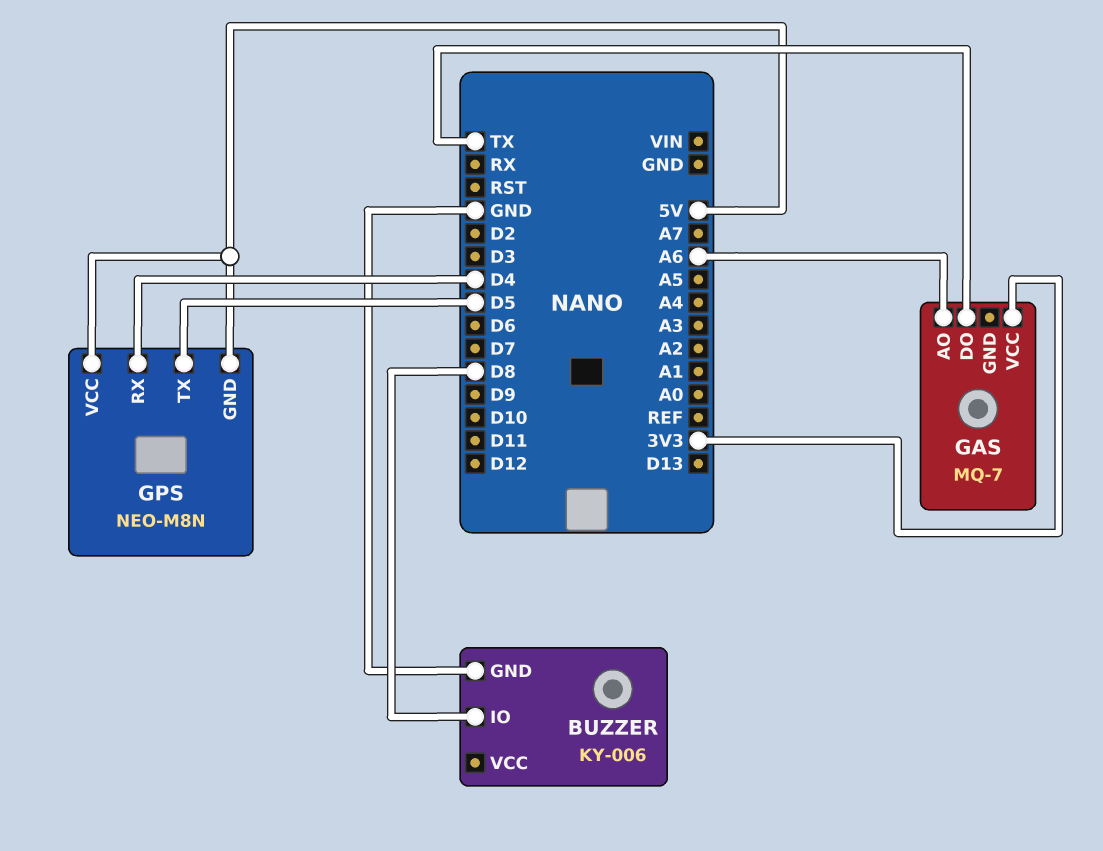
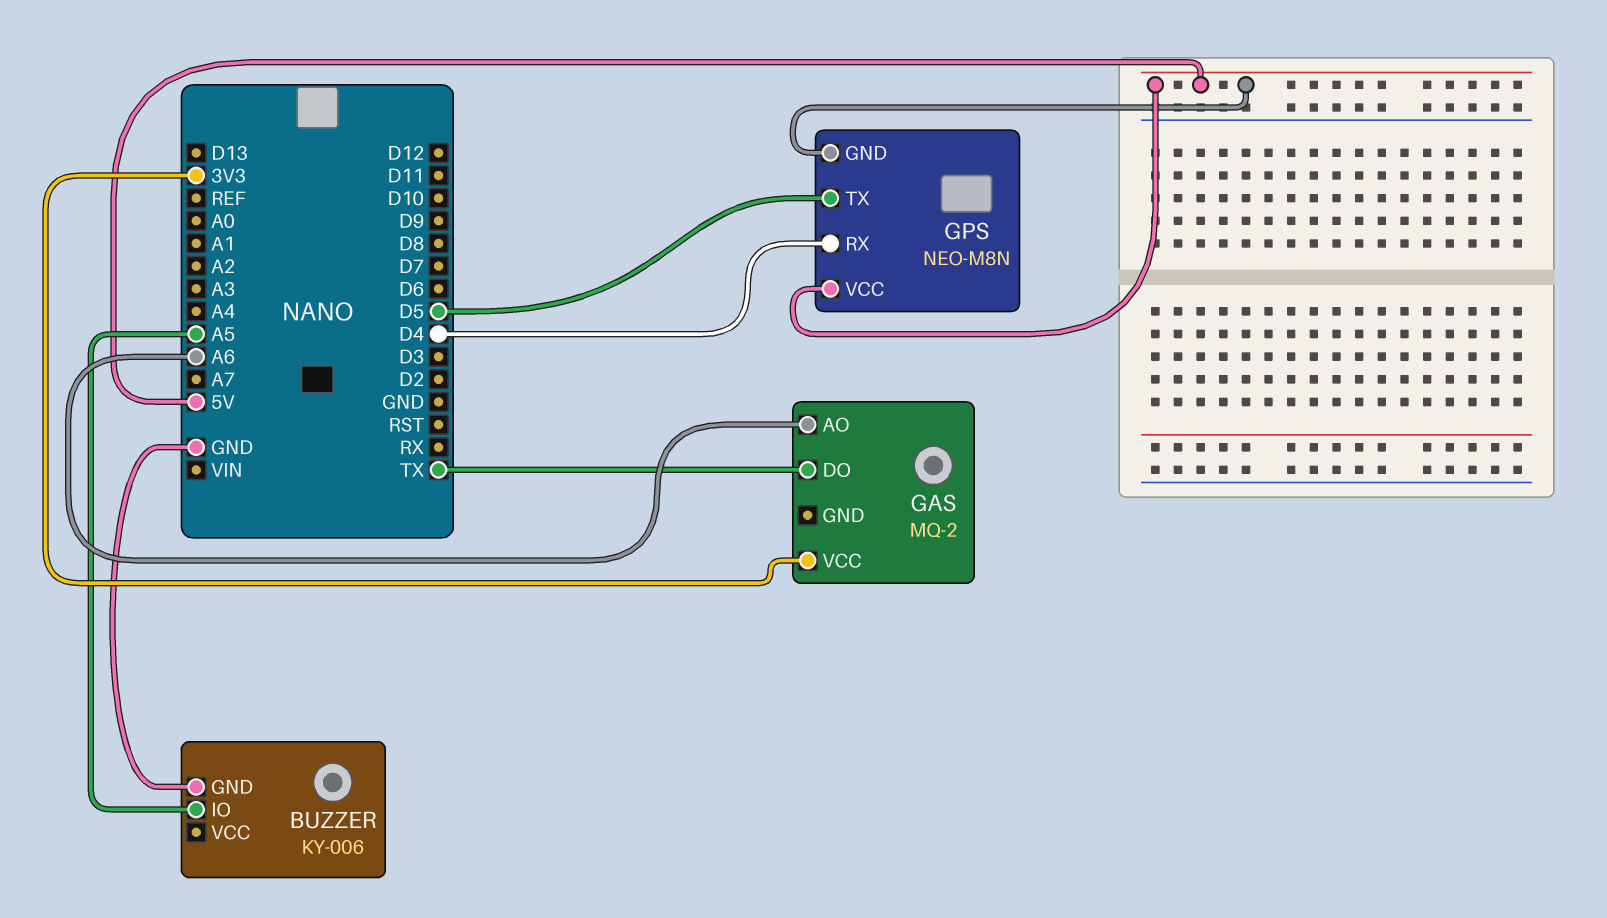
BUZZER pin IO: D8 -> A5
GAS: MQ-7 -> MQ-2

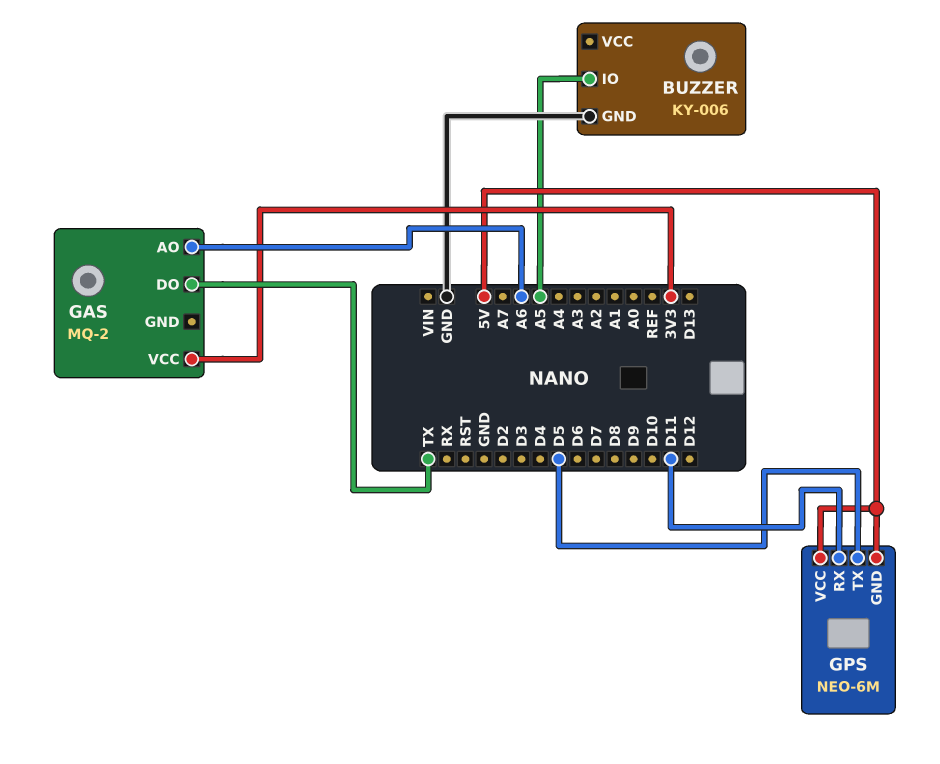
GPS: NEO-M8N -> NEO-6M
GPS pin RX: D4 -> D11

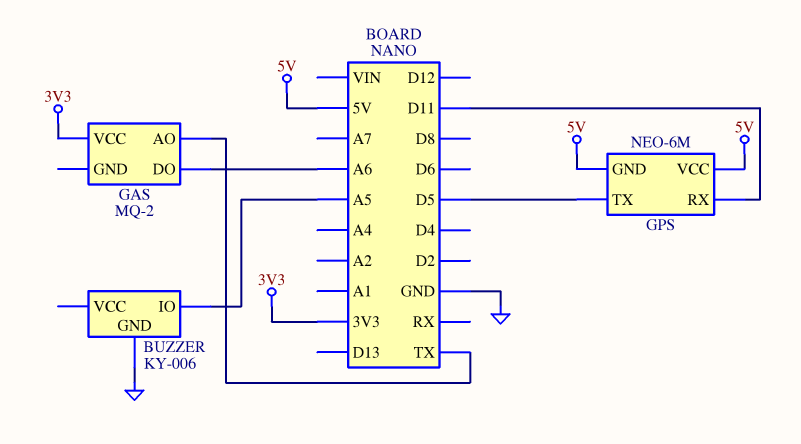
GAS pin AO: A6 -> TX
GAS pin DO: TX -> A6

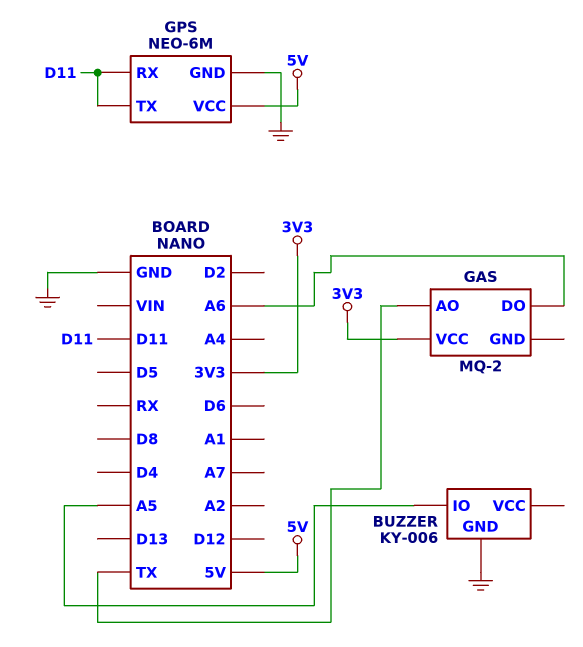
GPS pin GND: 5V -> GND
GPS pin TX: D5 -> D11

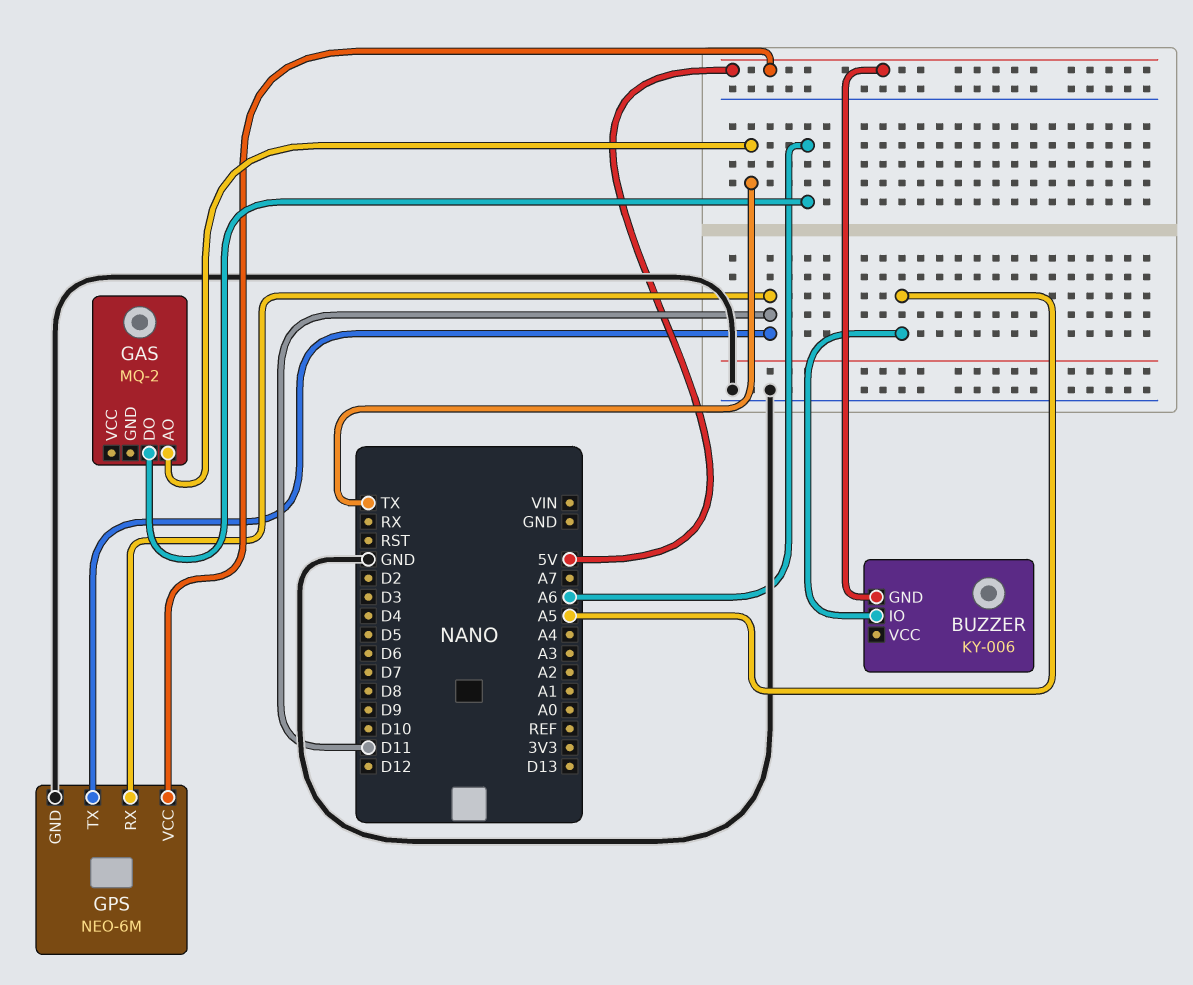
BUZZER pin GND: GND -> 5V
GAS pin VCC: 3V3 -> none

